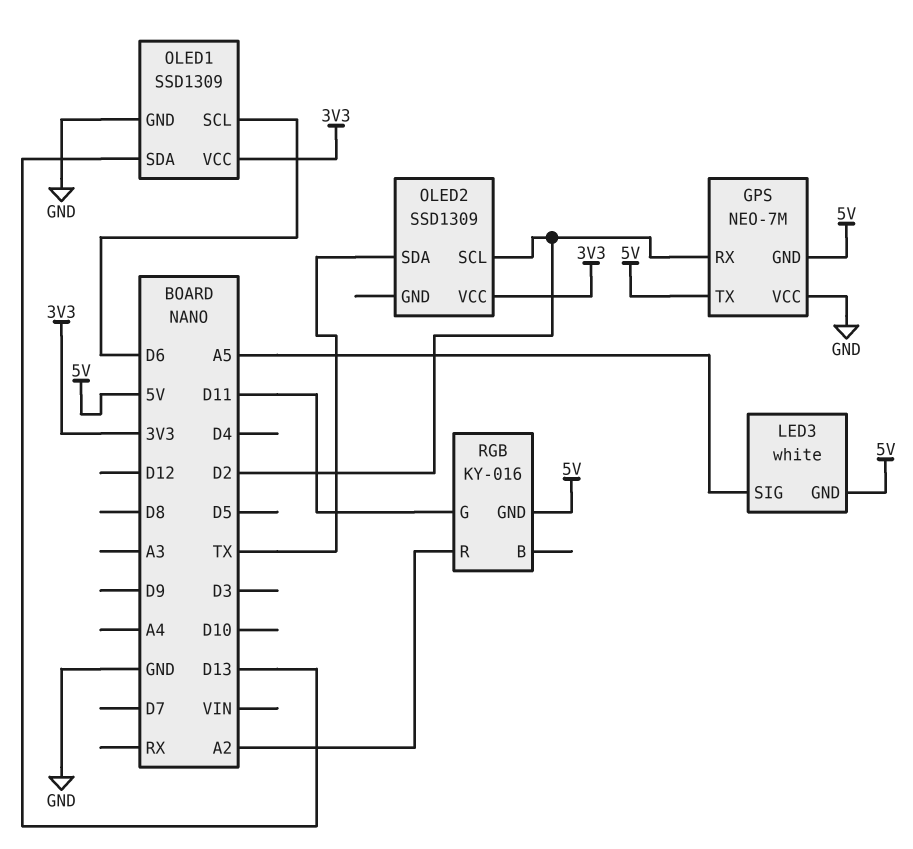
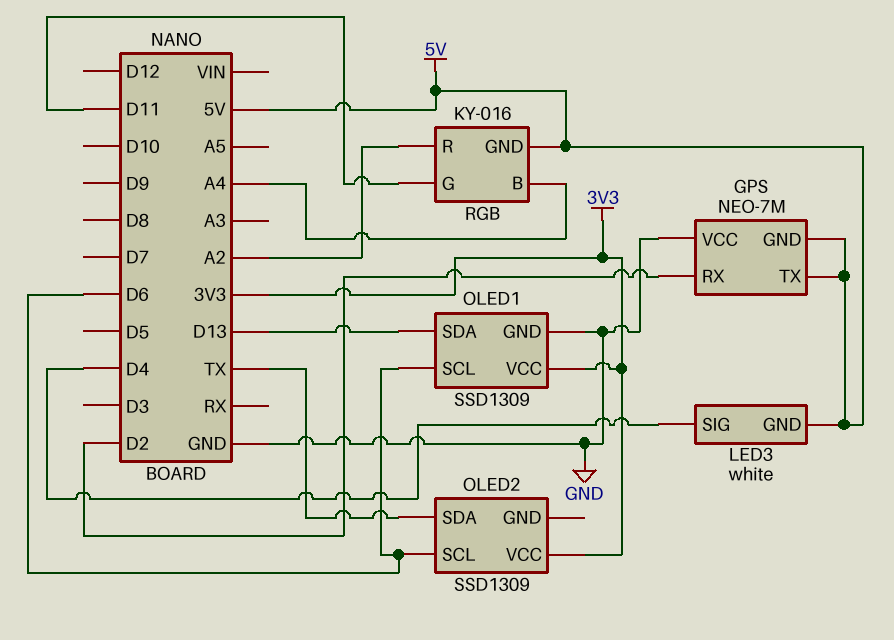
LED3 pin SIG: A5 -> D4
OLED2 pin SCL: D2 -> D6
RGB pin B: none -> A4

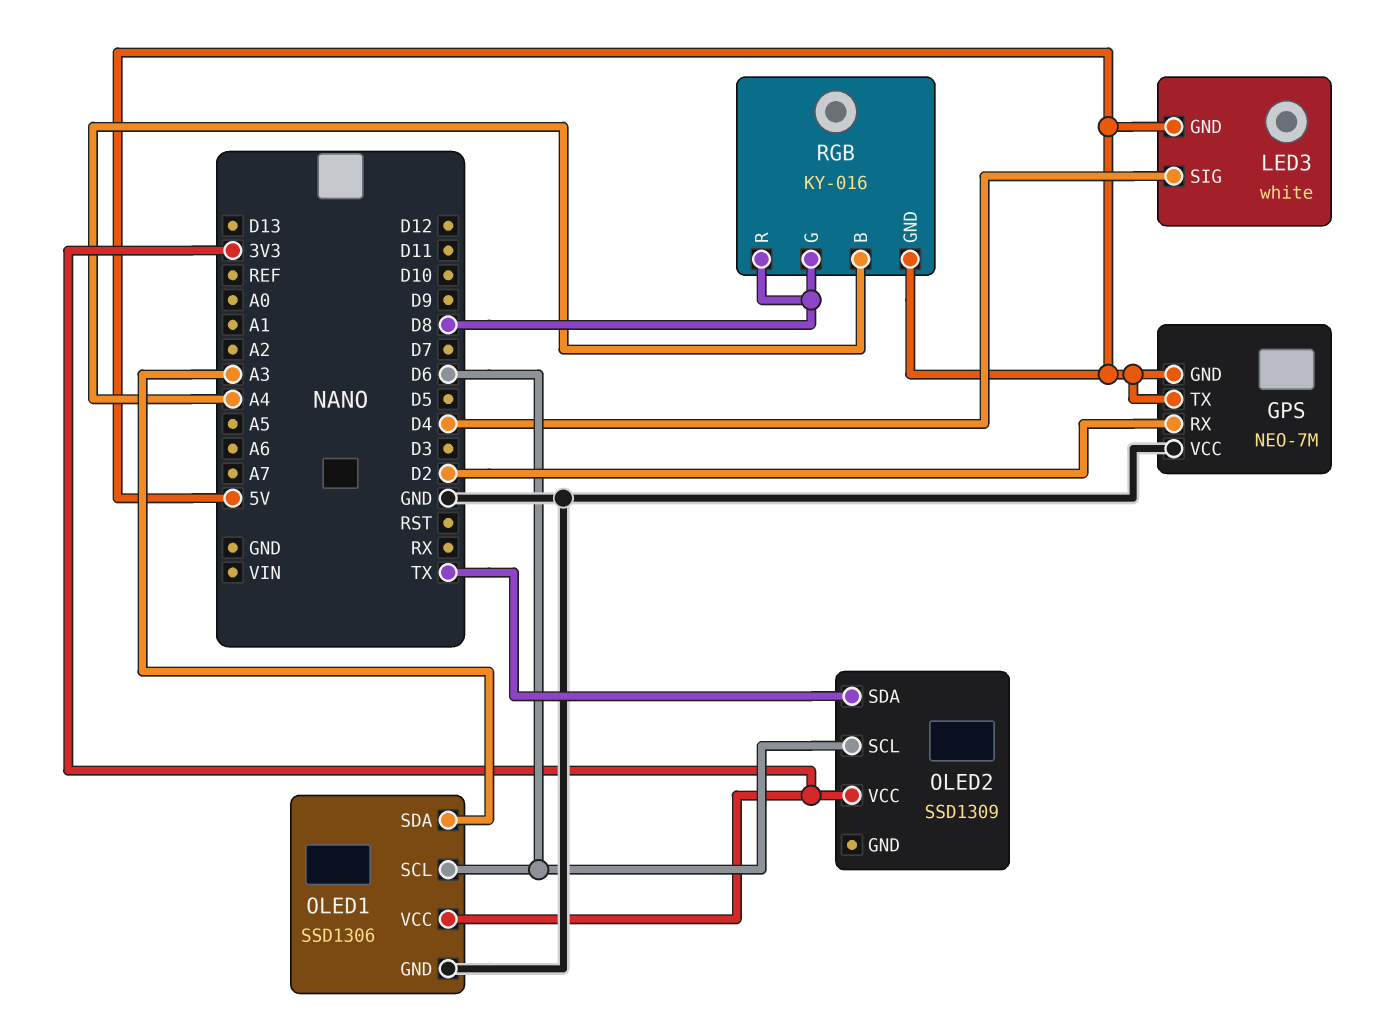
OLED1: SSD1309 -> SSD1306
OLED1 pin SDA: D13 -> A3
RGB pin G: D11 -> D8
RGB pin R: A2 -> D8

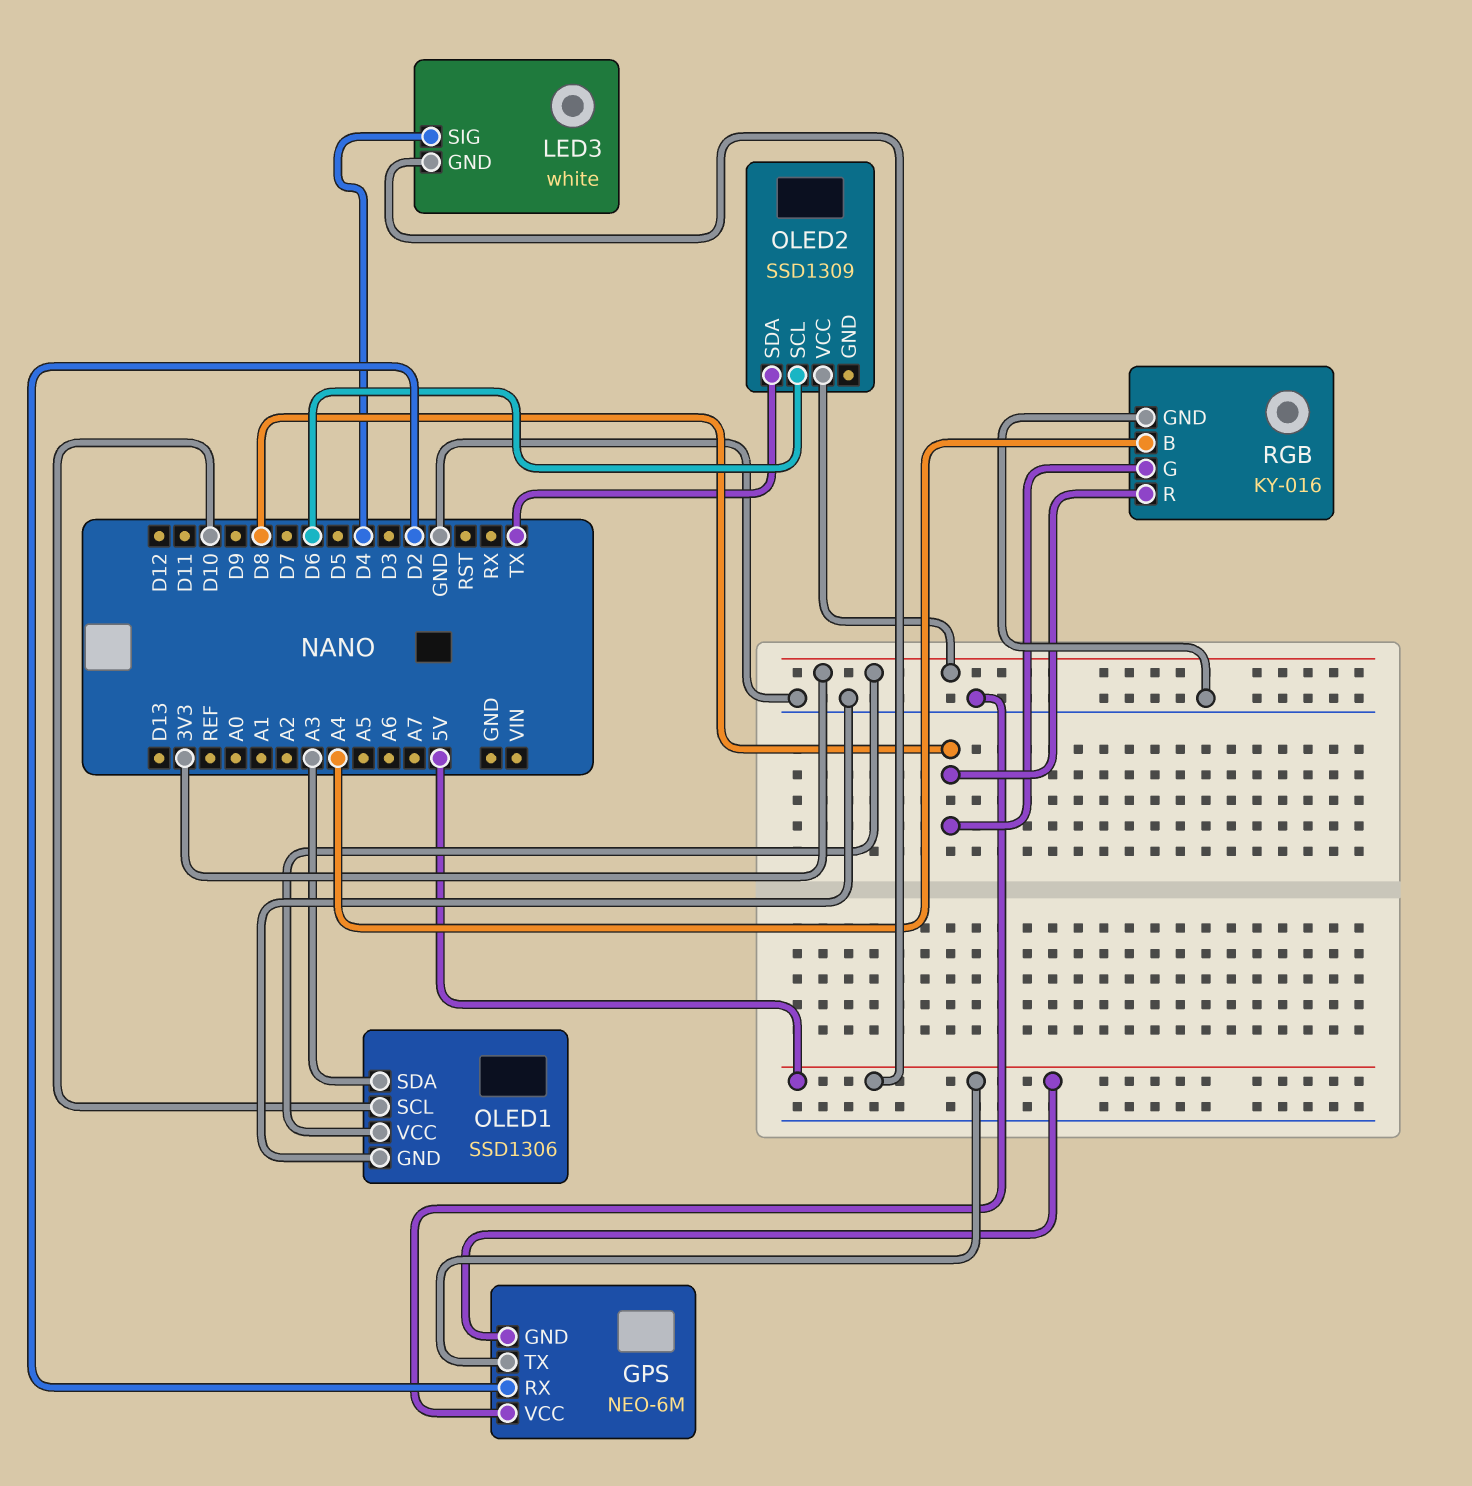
GPS: NEO-7M -> NEO-6M
OLED1 pin SCL: D6 -> D10
RGB pin GND: 5V -> GND

